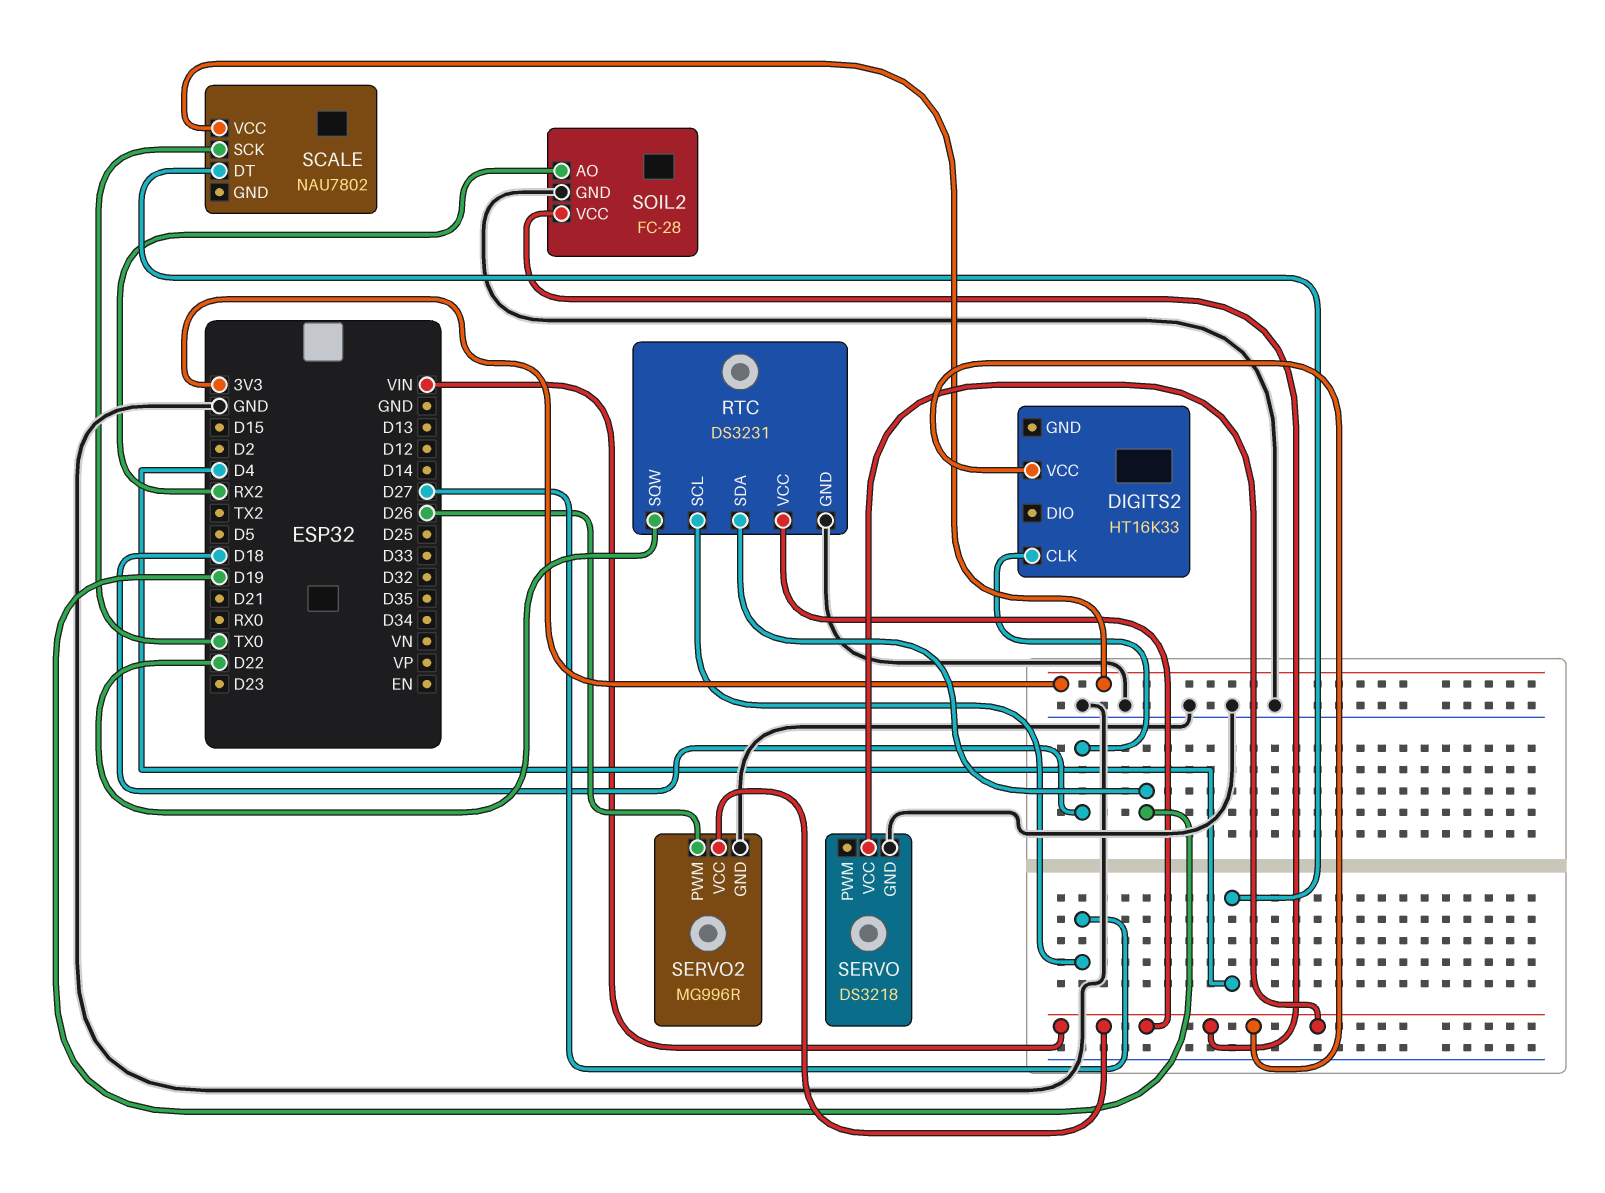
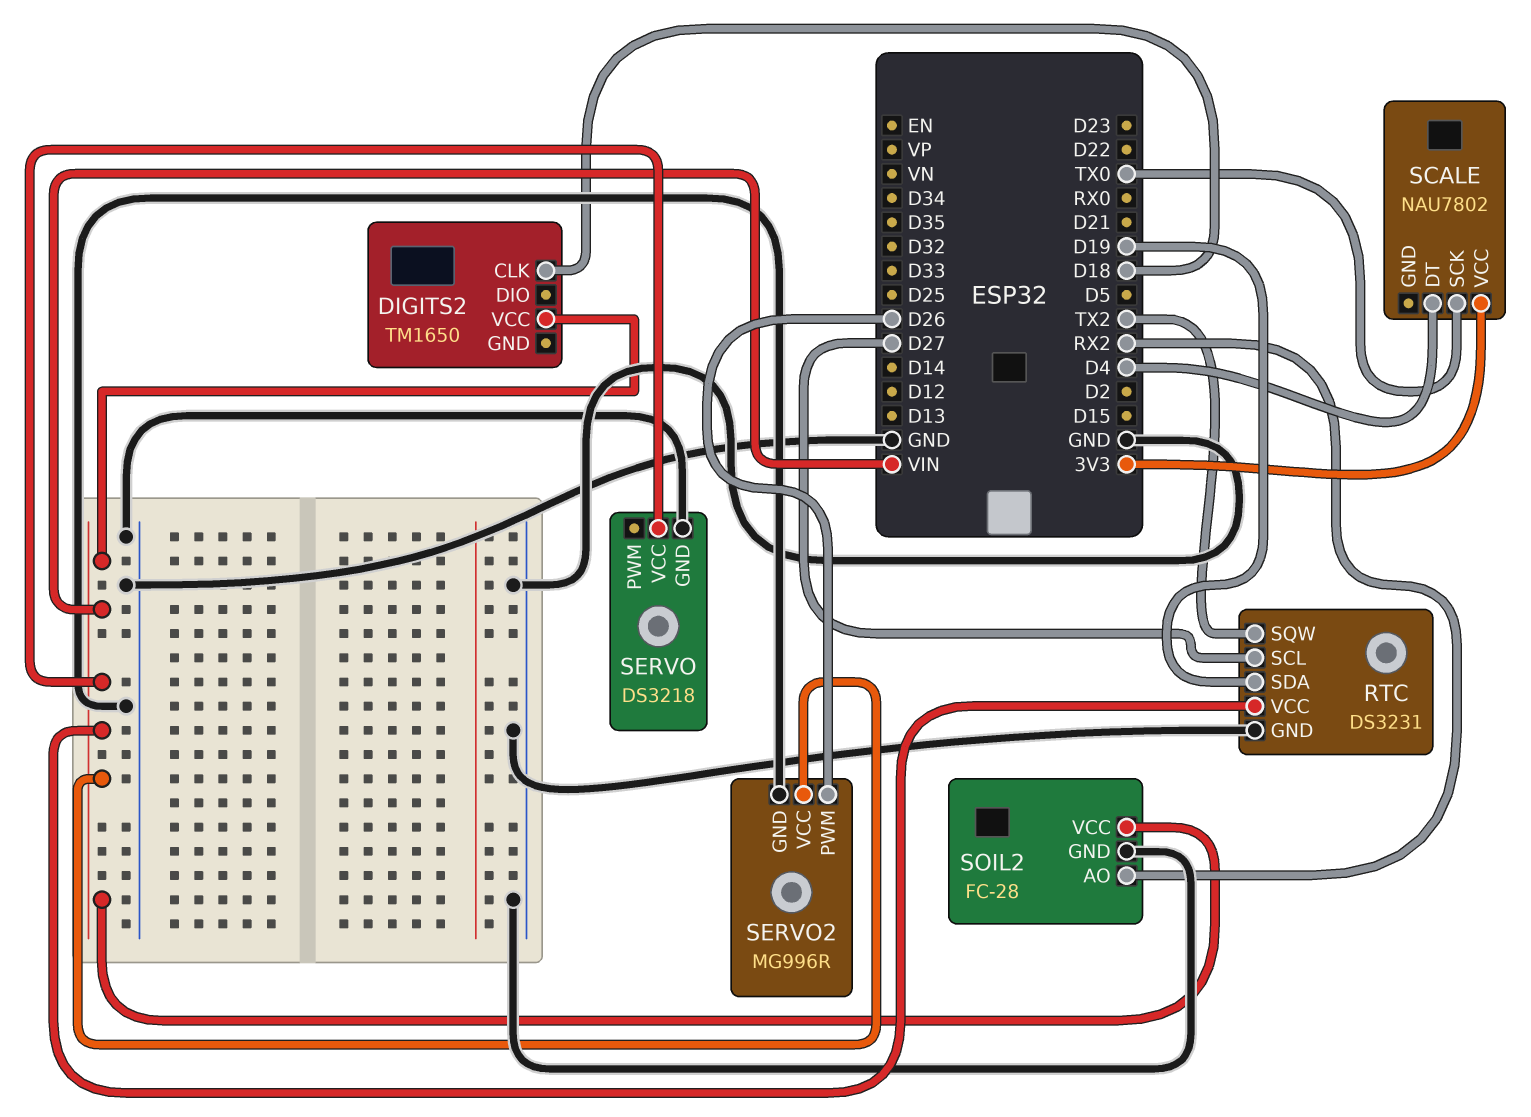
DIGITS2: HT16K33 -> TM1650
RTC pin SQW: D22 -> TX2

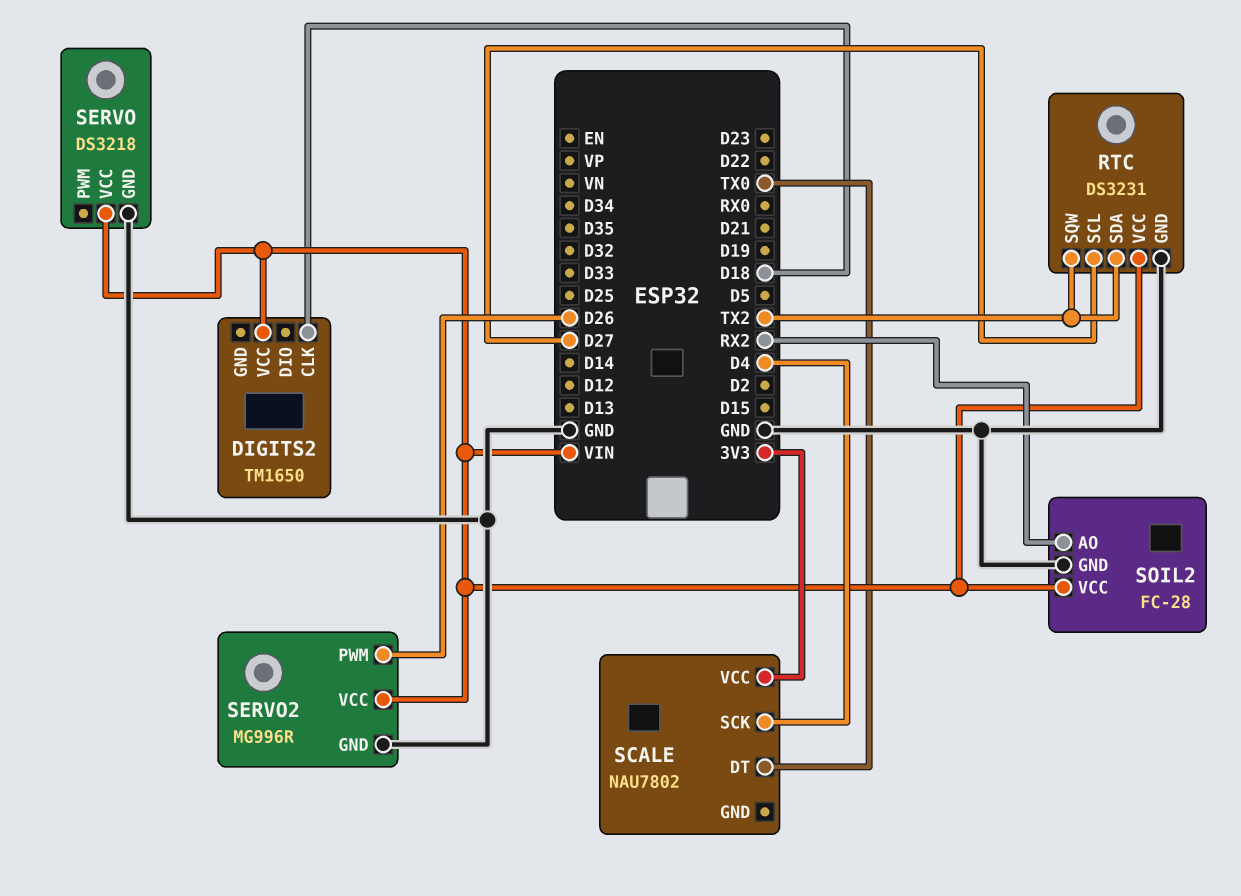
RTC pin SDA: D19 -> TX2
SCALE pin DT: D4 -> TX0
SCALE pin SCK: TX0 -> D4

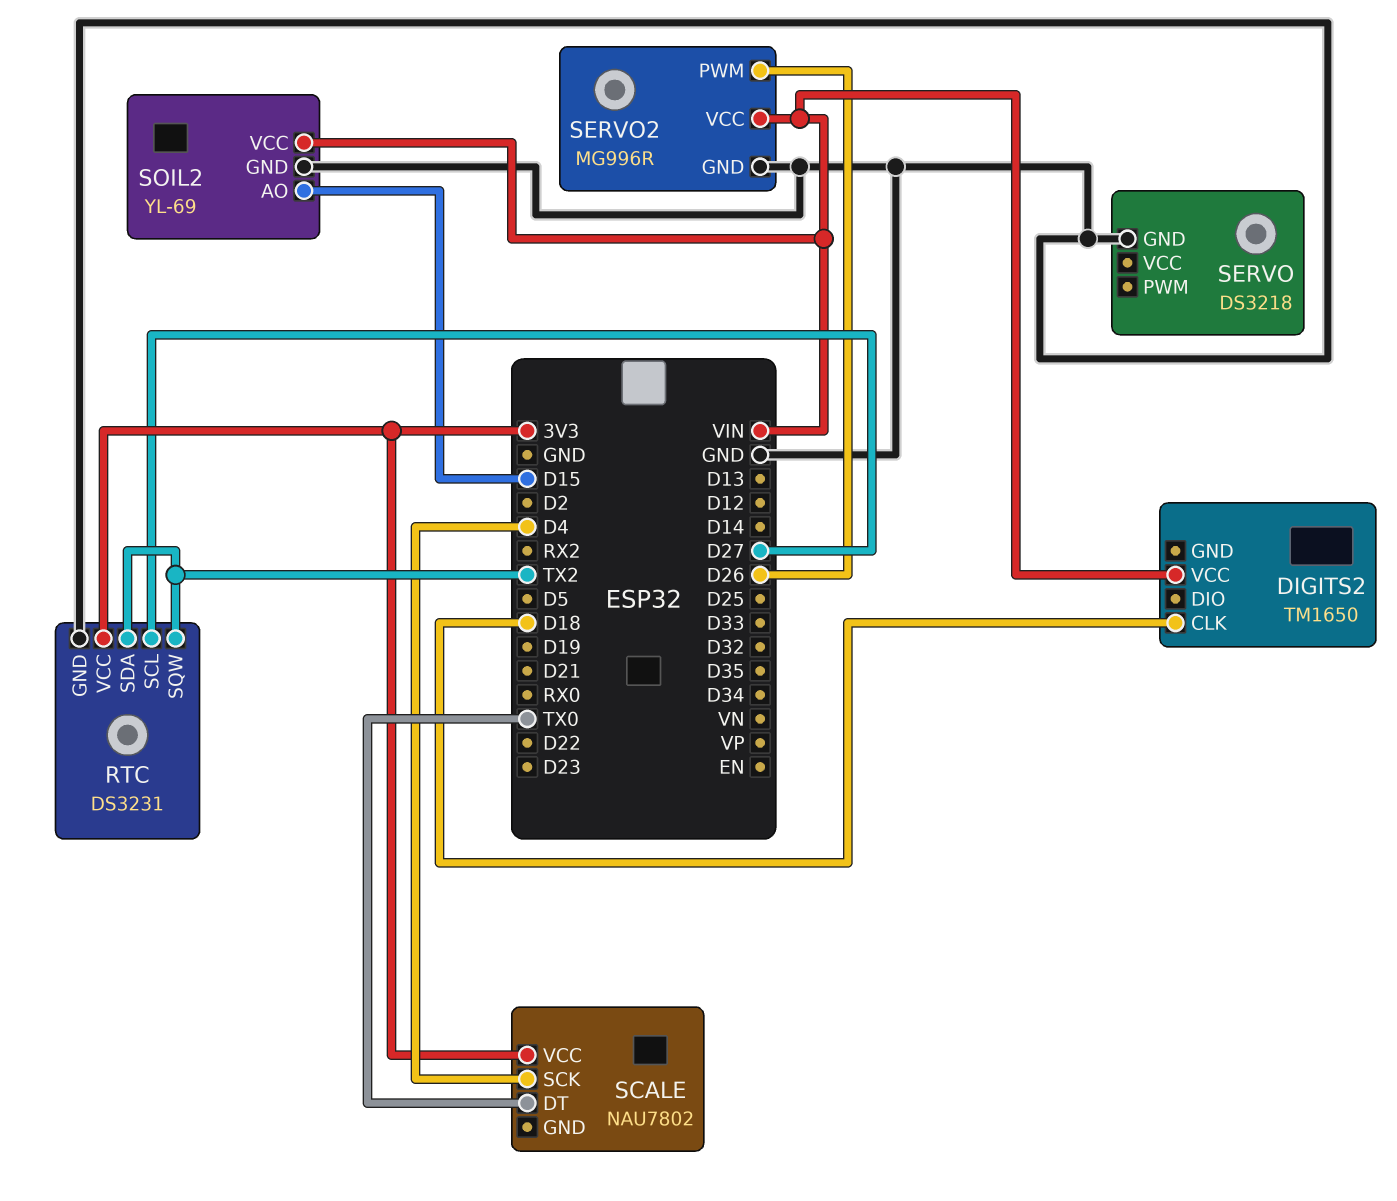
RTC pin VCC: VIN -> 3V3
SERVO pin VCC: VIN -> none
SOIL2: FC-28 -> YL-69
SOIL2 pin AO: RX2 -> D15

